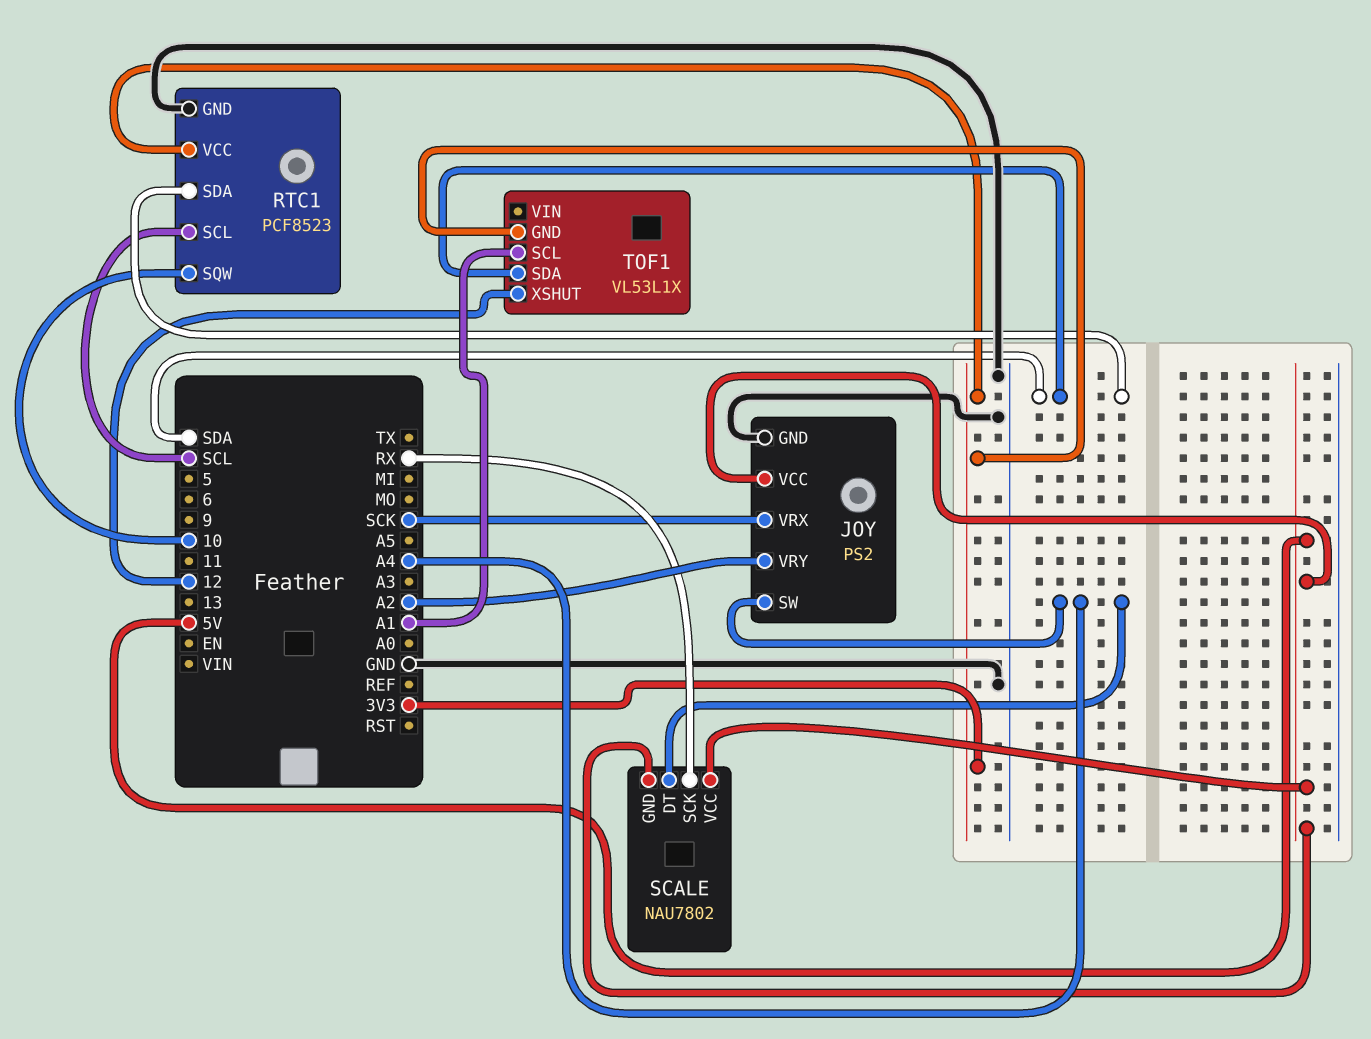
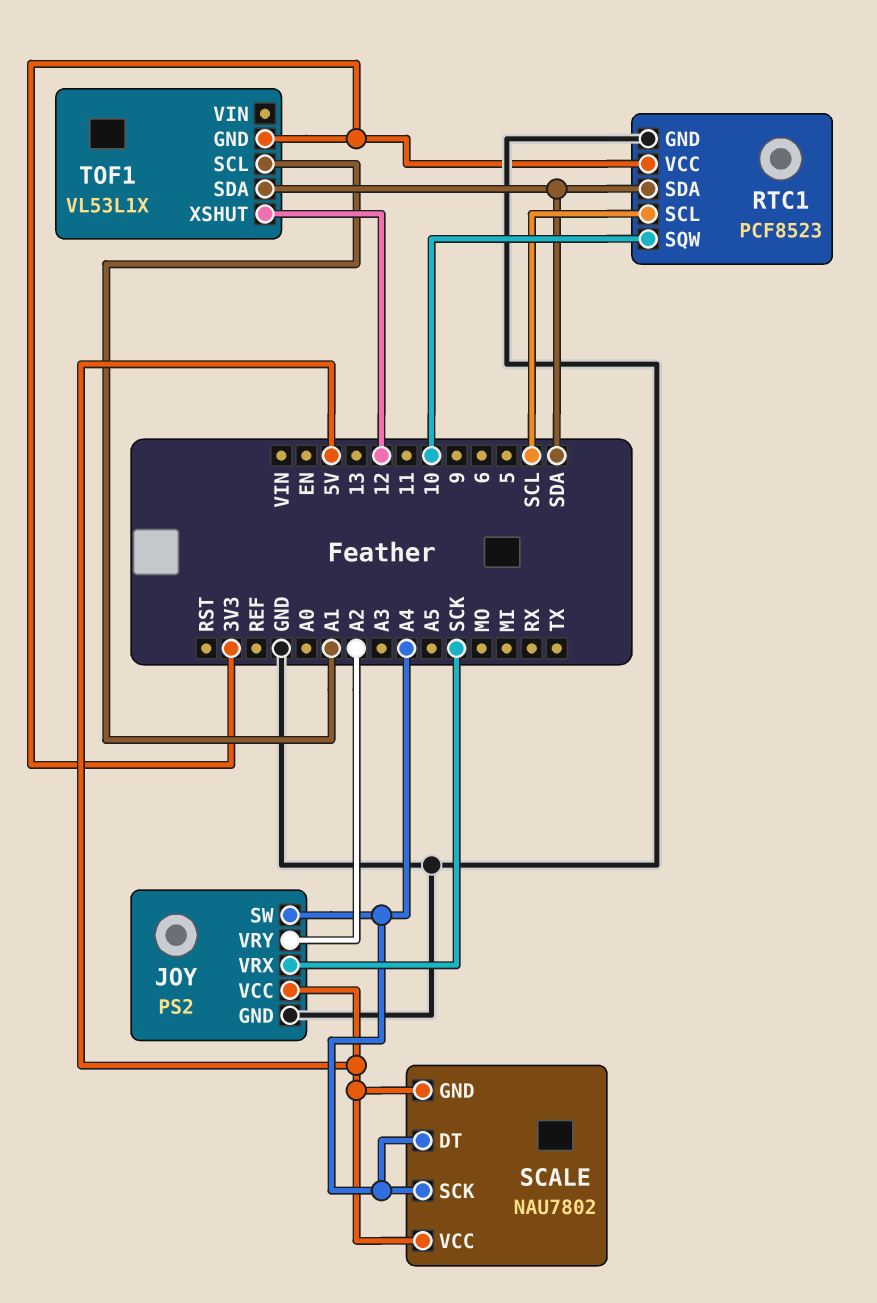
SCALE pin SCK: RX -> A4

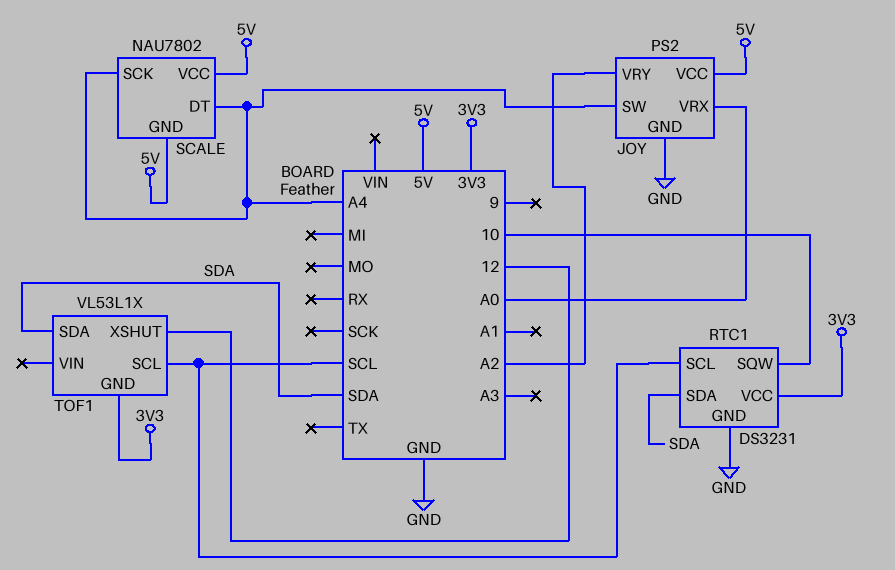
JOY pin VRX: SCK -> A0
RTC1: PCF8523 -> DS3231
TOF1 pin SCL: A1 -> SCL

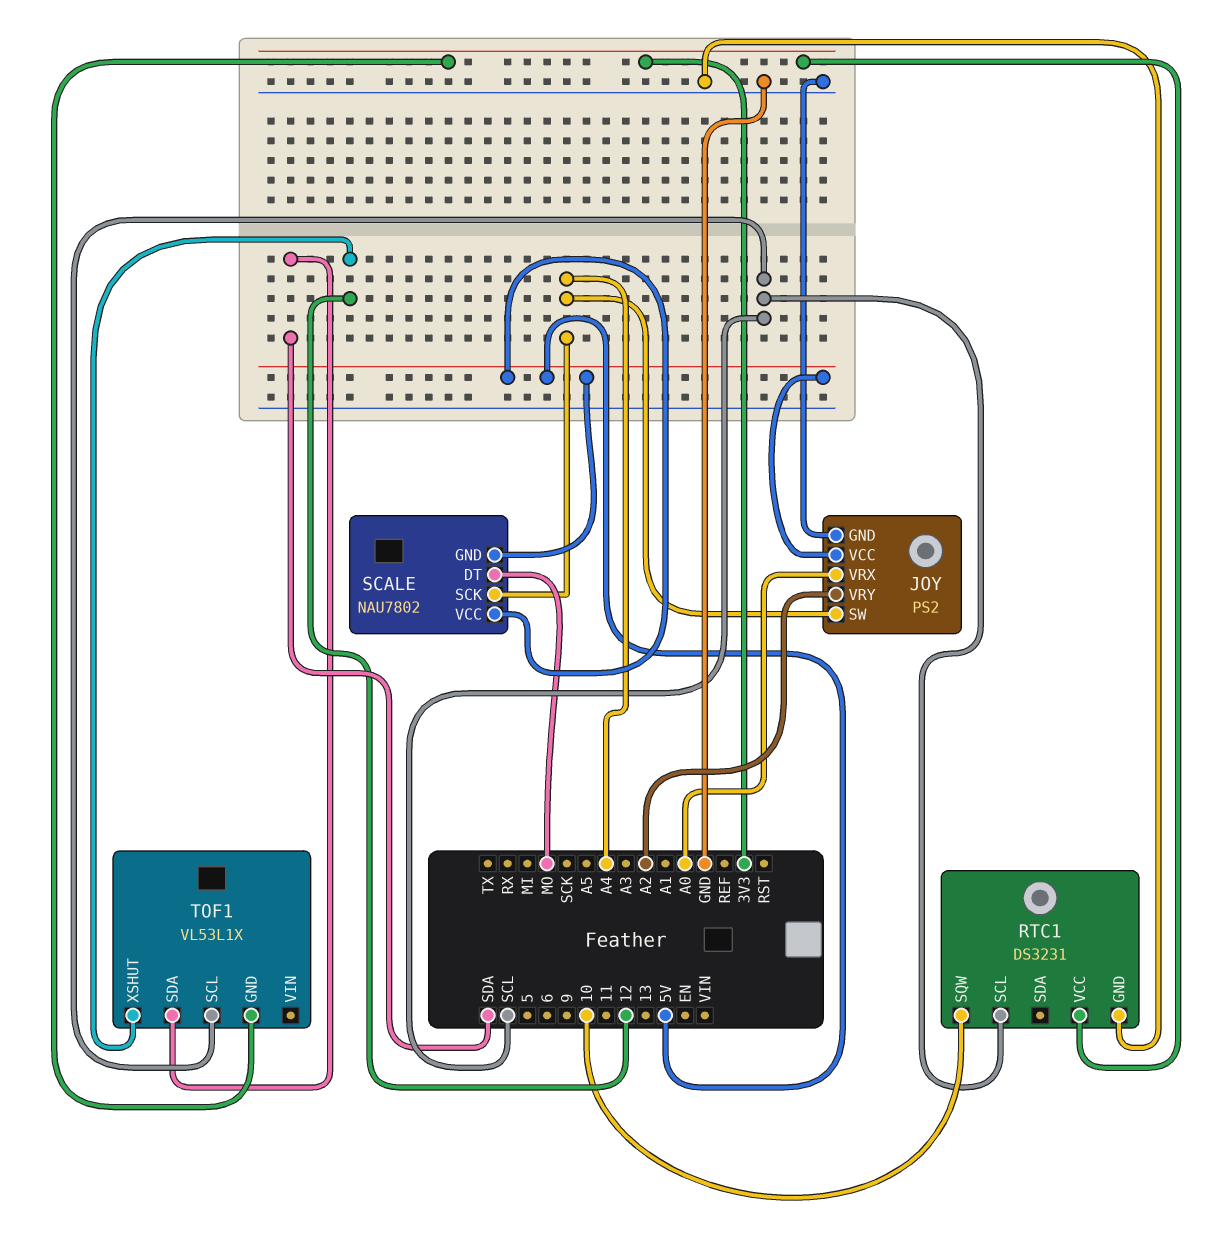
RTC1 pin SDA: SDA -> none
SCALE pin DT: A4 -> MO

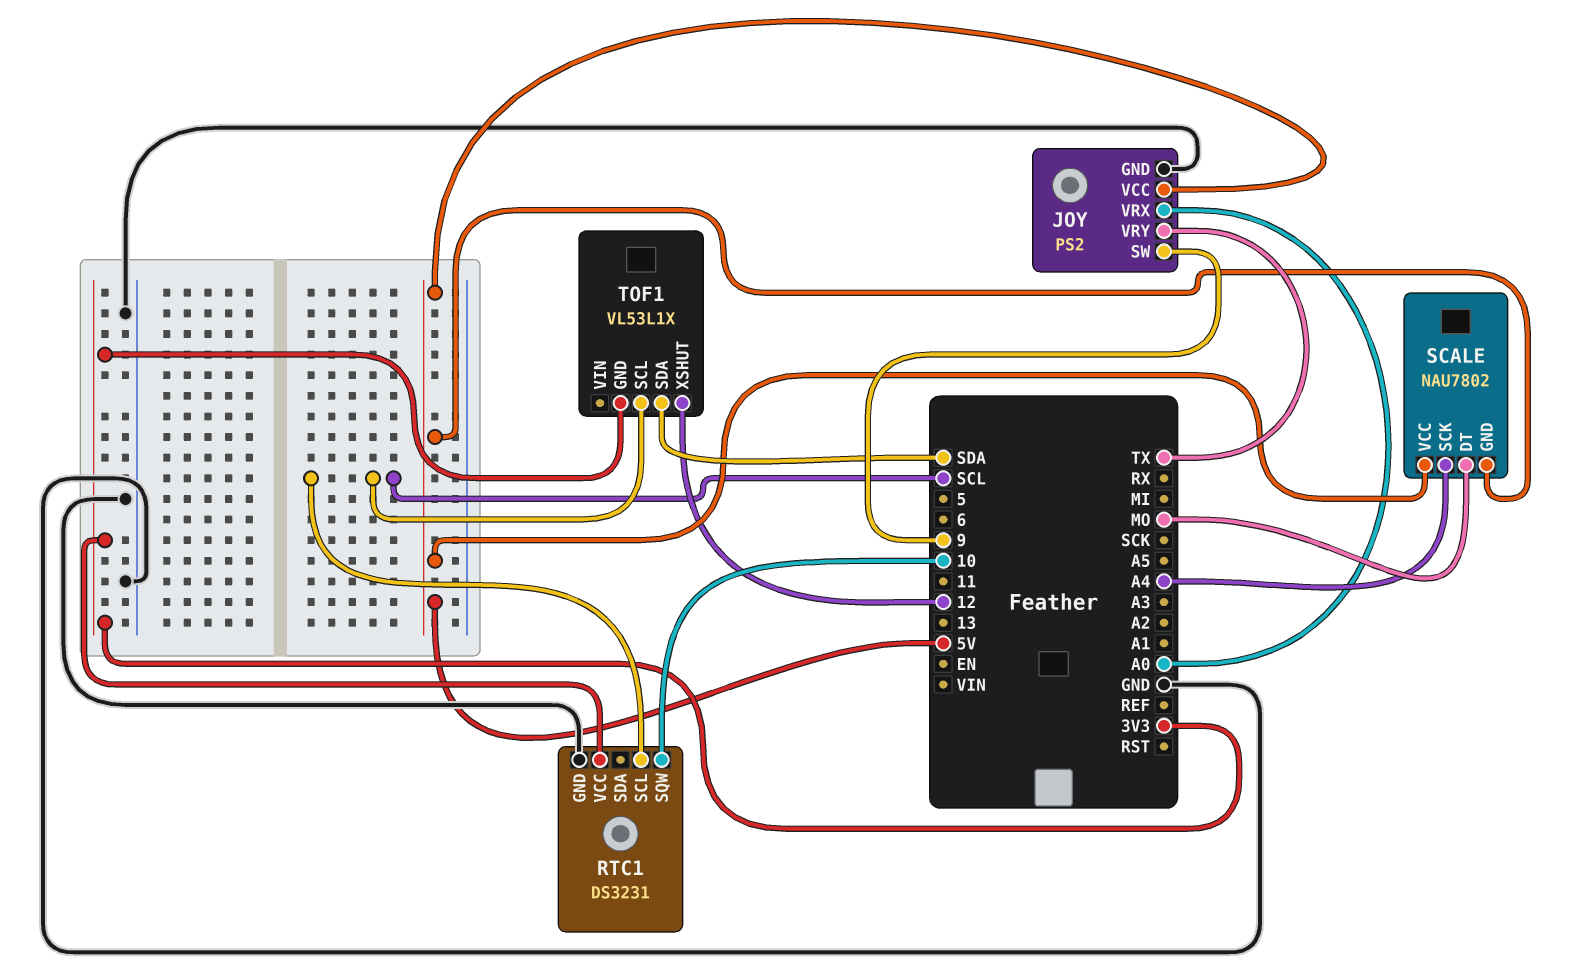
JOY pin SW: A4 -> 9
JOY pin VRY: A2 -> TX

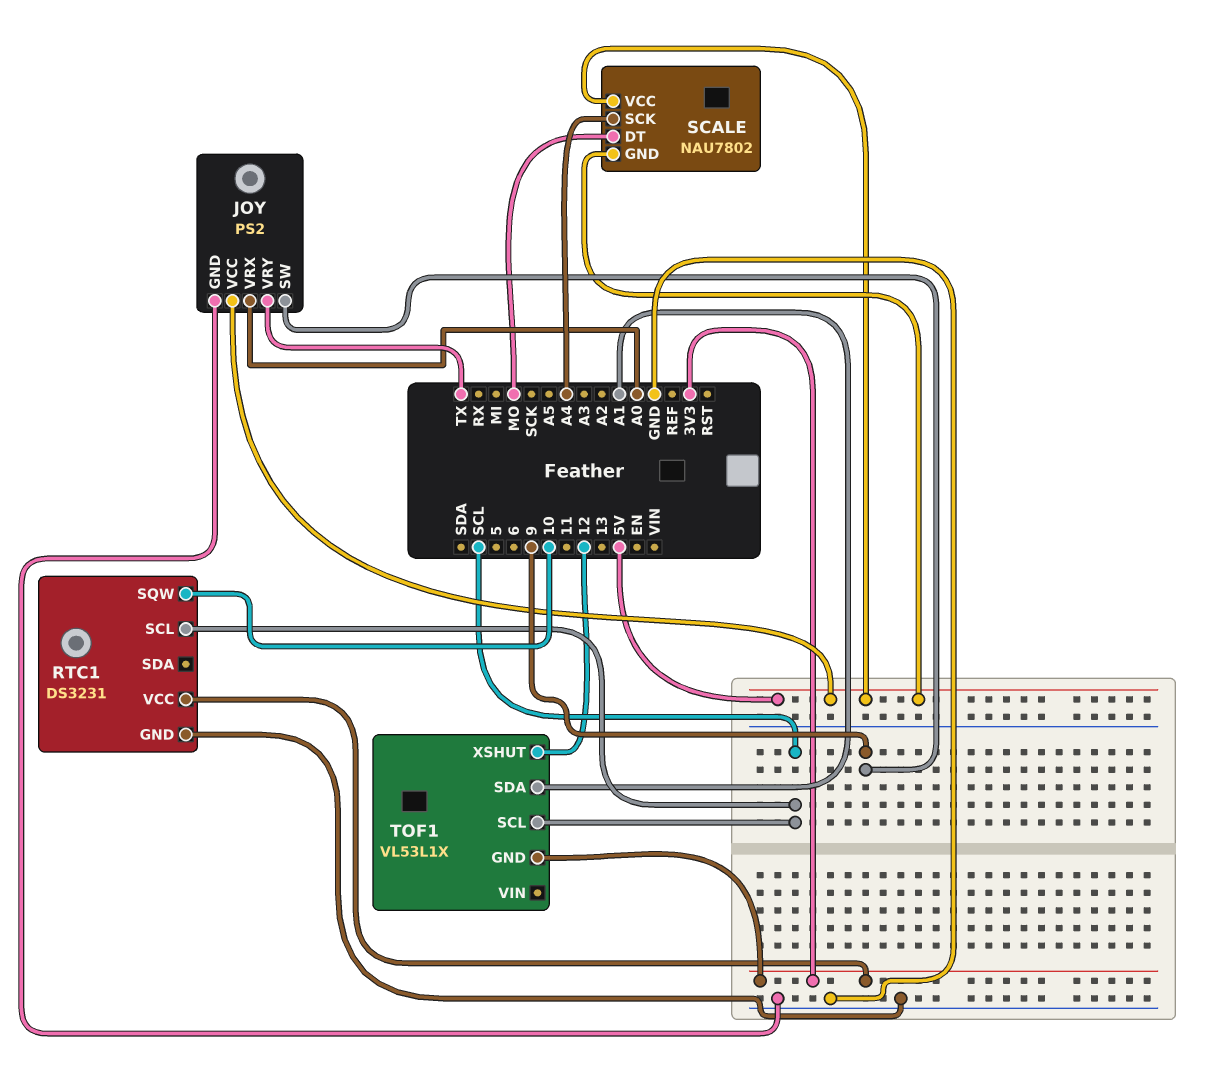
TOF1 pin SDA: SDA -> A1

